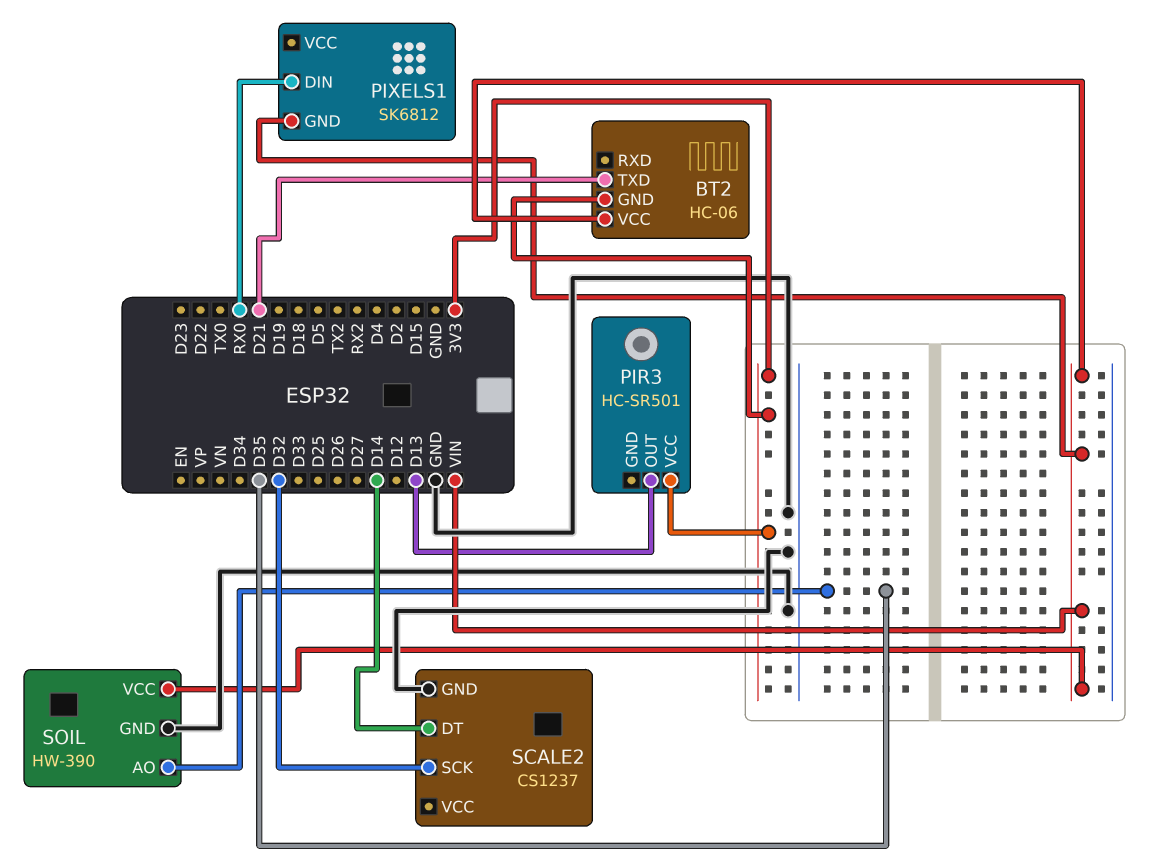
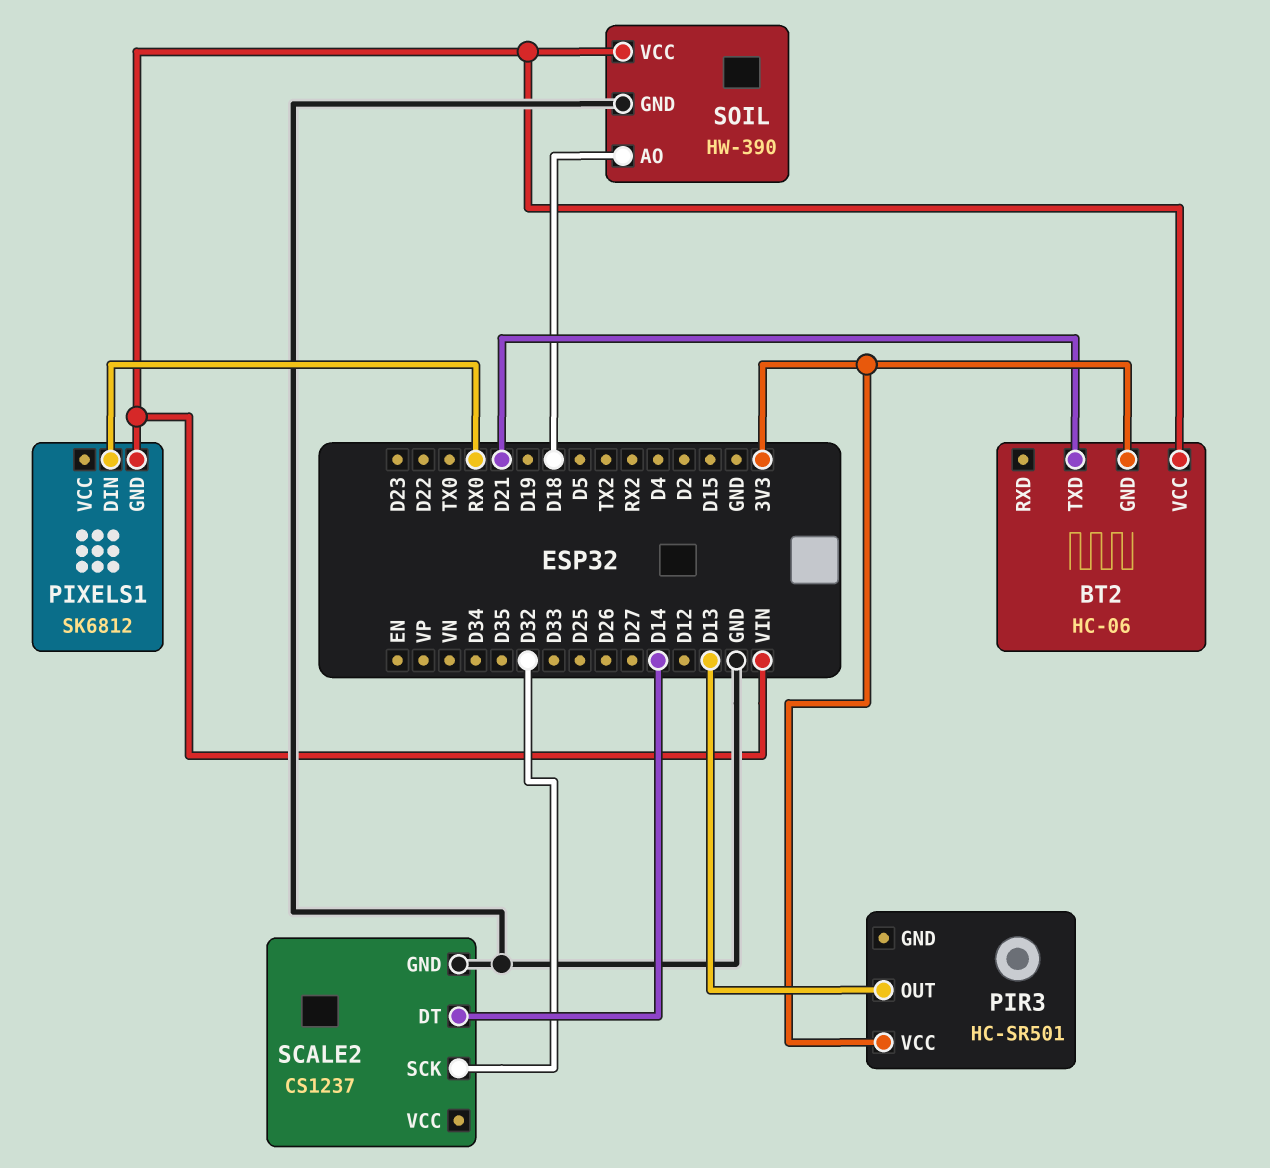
SOIL pin AO: D35 -> D18

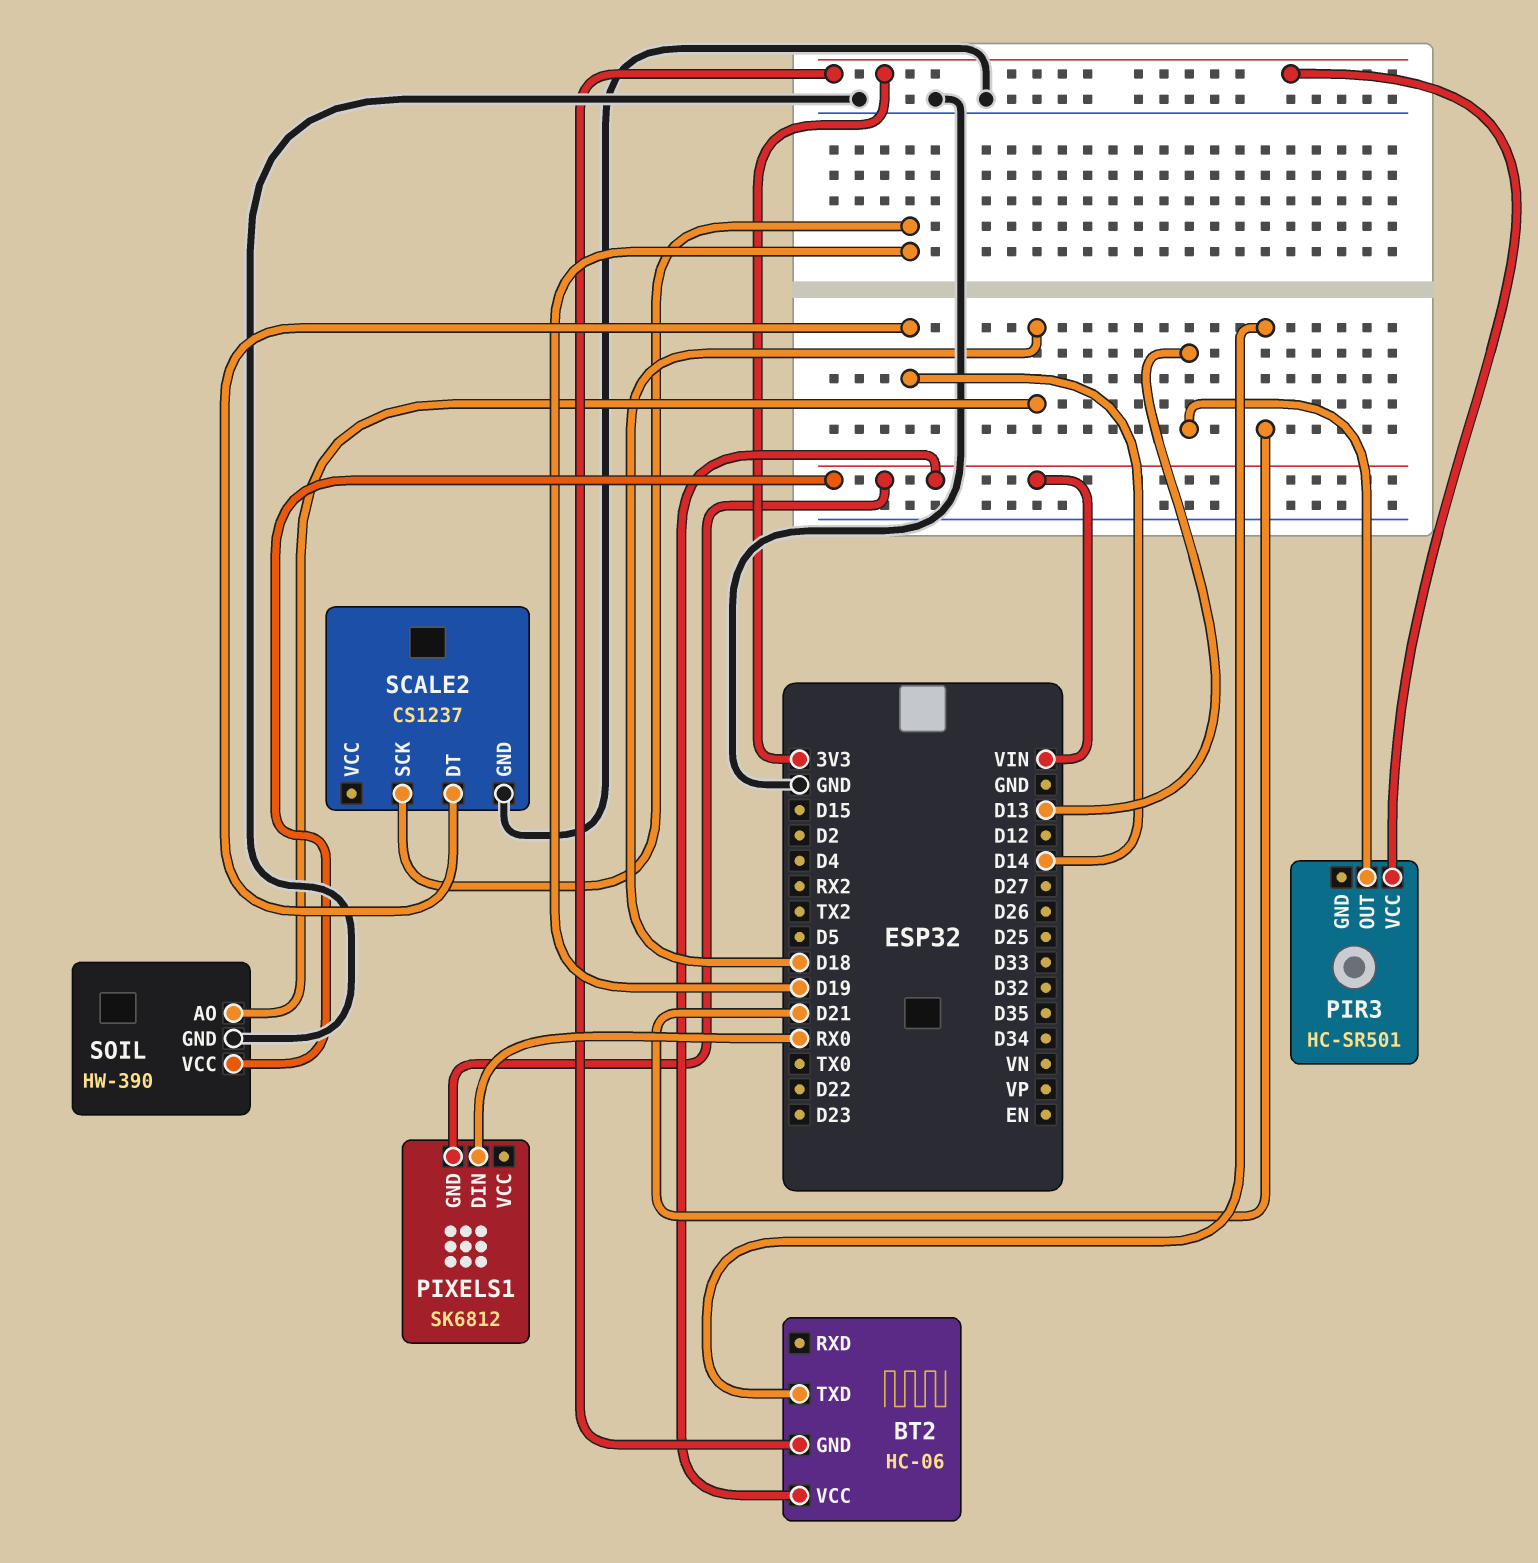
SCALE2 pin SCK: D32 -> D19

